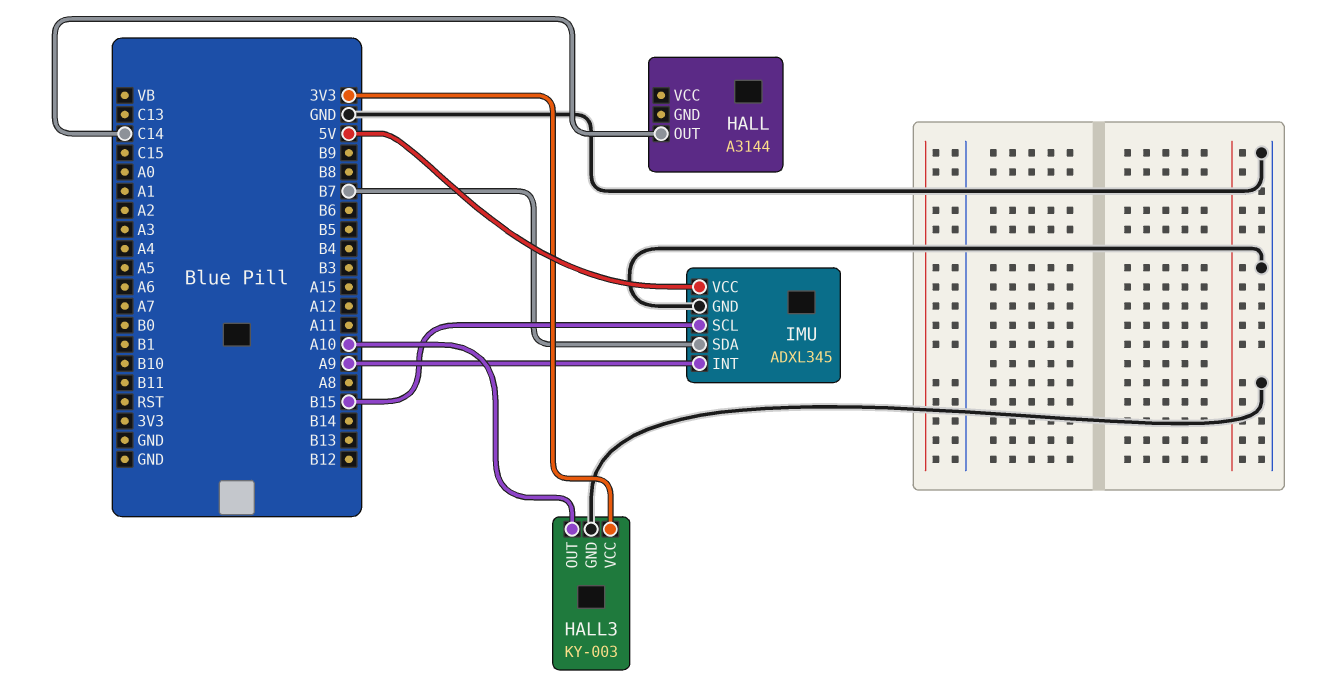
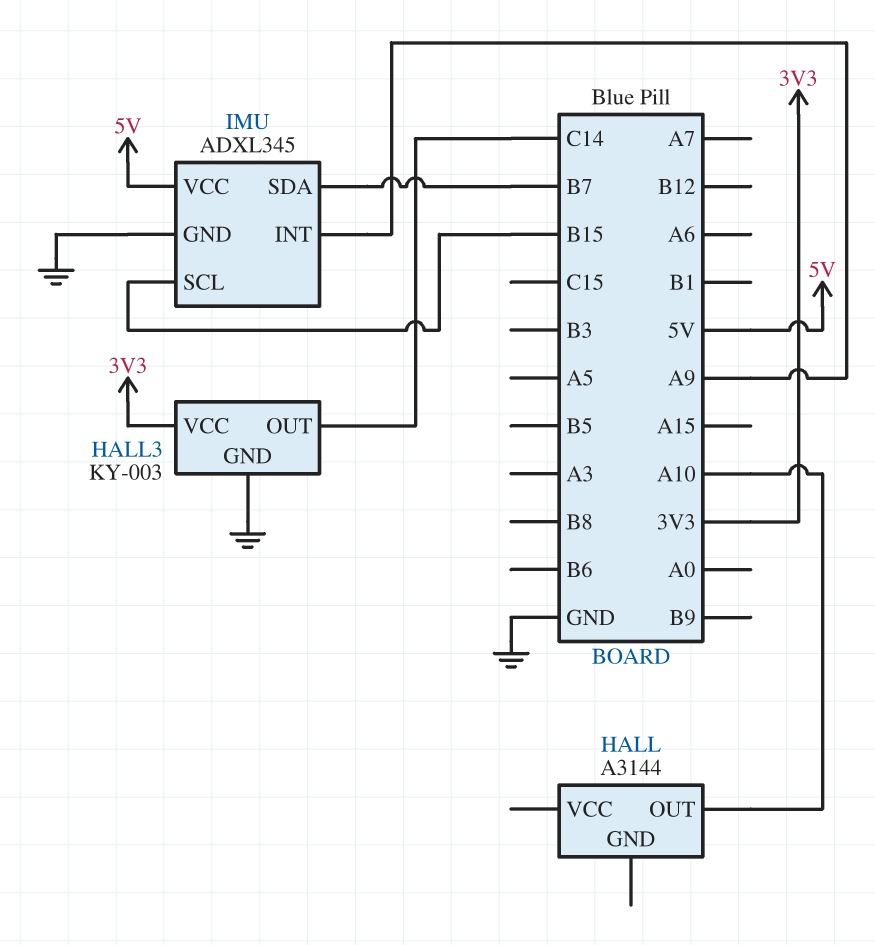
HALL pin OUT: C14 -> A10
HALL3 pin OUT: A10 -> C14

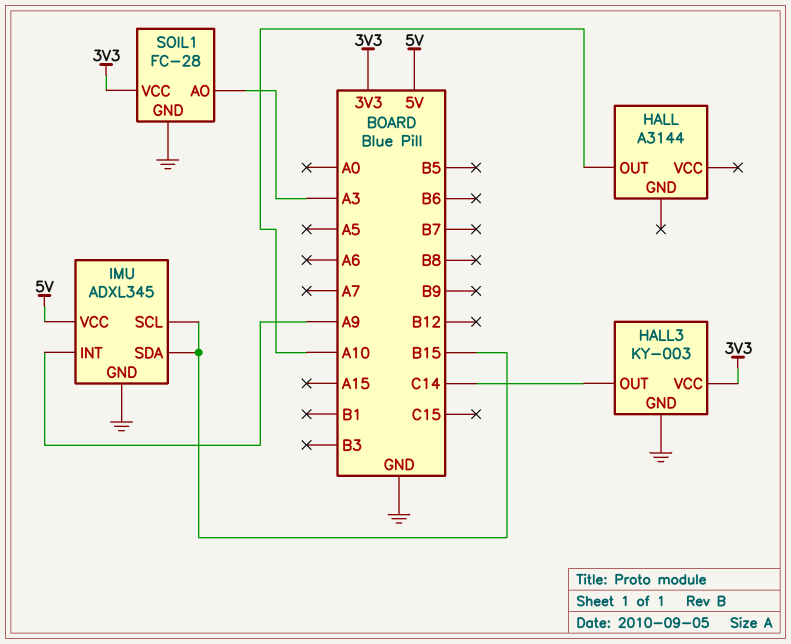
IMU pin SDA: B7 -> B15
SOIL1: none -> FC-28
SOIL1 pin AO: none -> A3
SOIL1 pin GND: none -> GND
SOIL1 pin VCC: none -> 3V3

